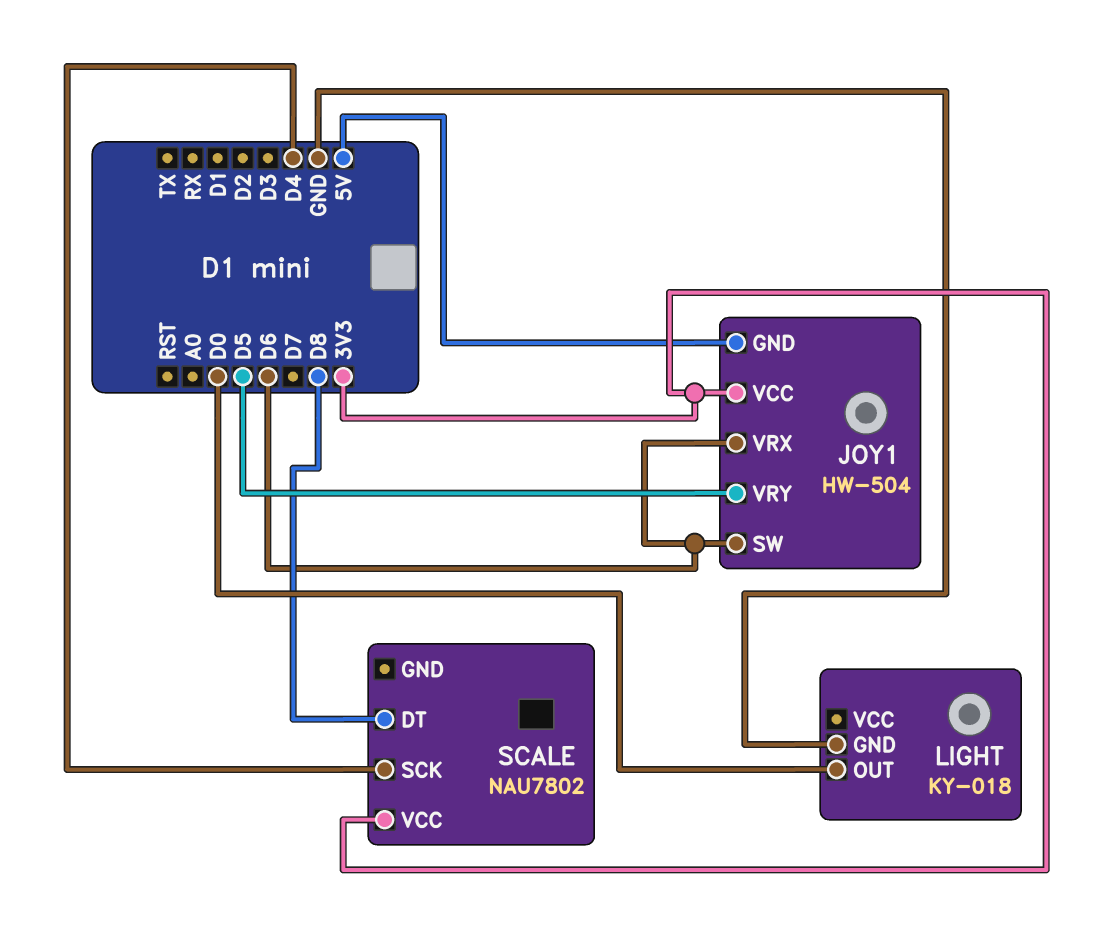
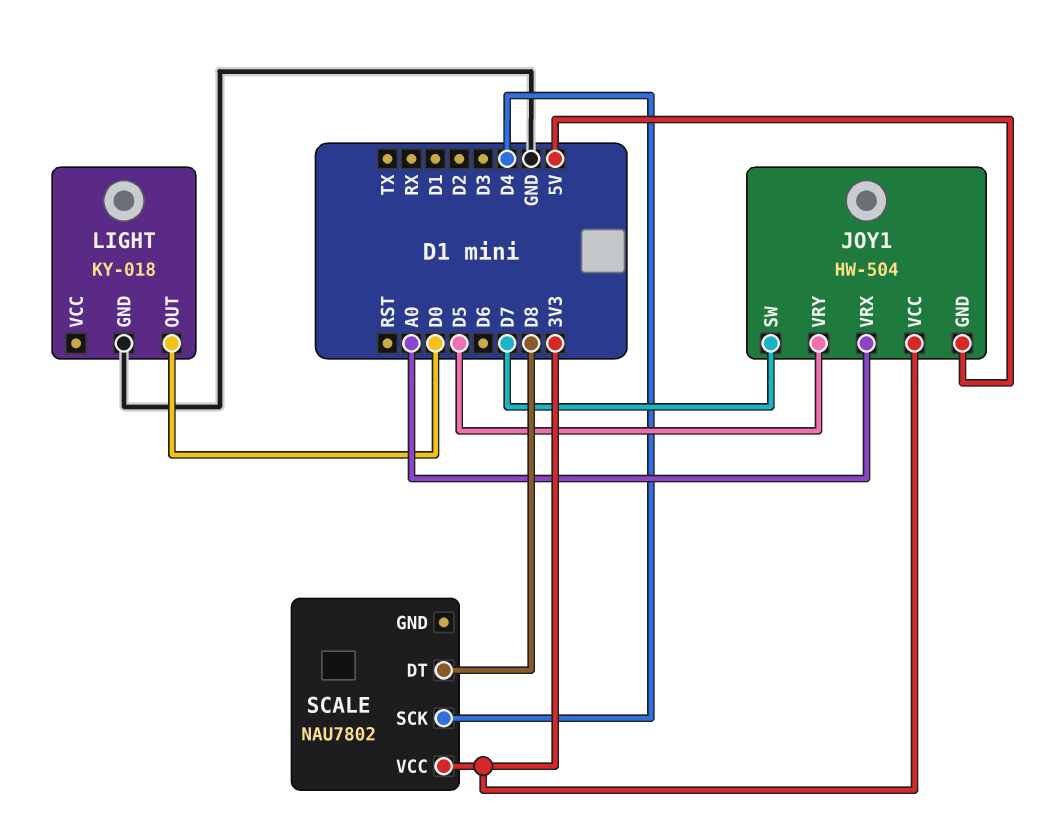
JOY1 pin SW: D6 -> D7
JOY1 pin VRX: D6 -> A0

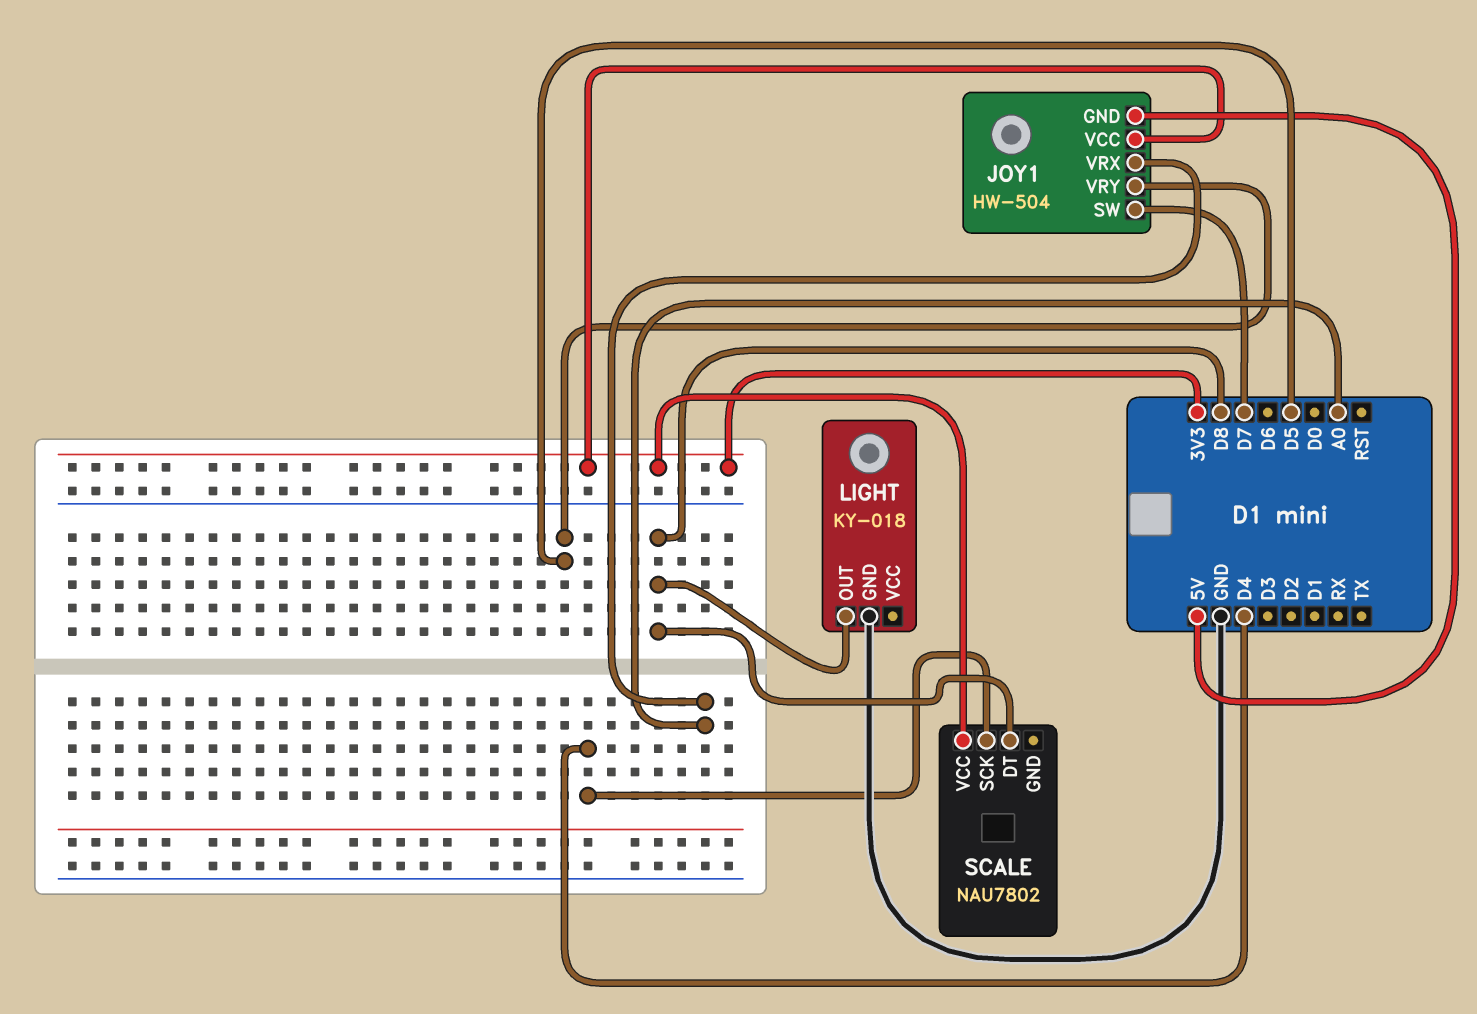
LIGHT pin OUT: D0 -> D8

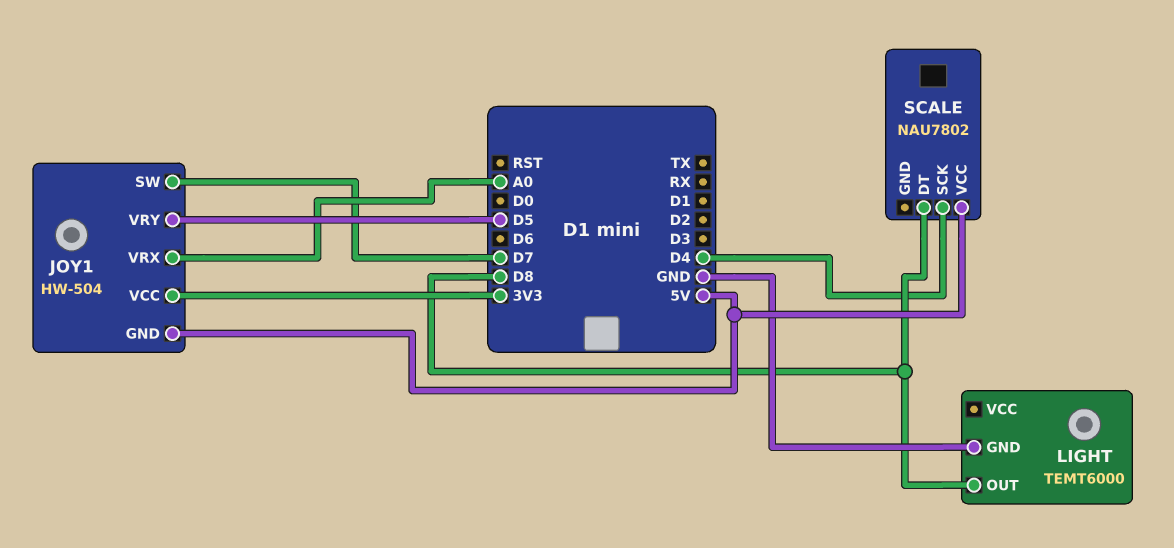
LIGHT: KY-018 -> TEMT6000
SCALE pin VCC: 3V3 -> 5V

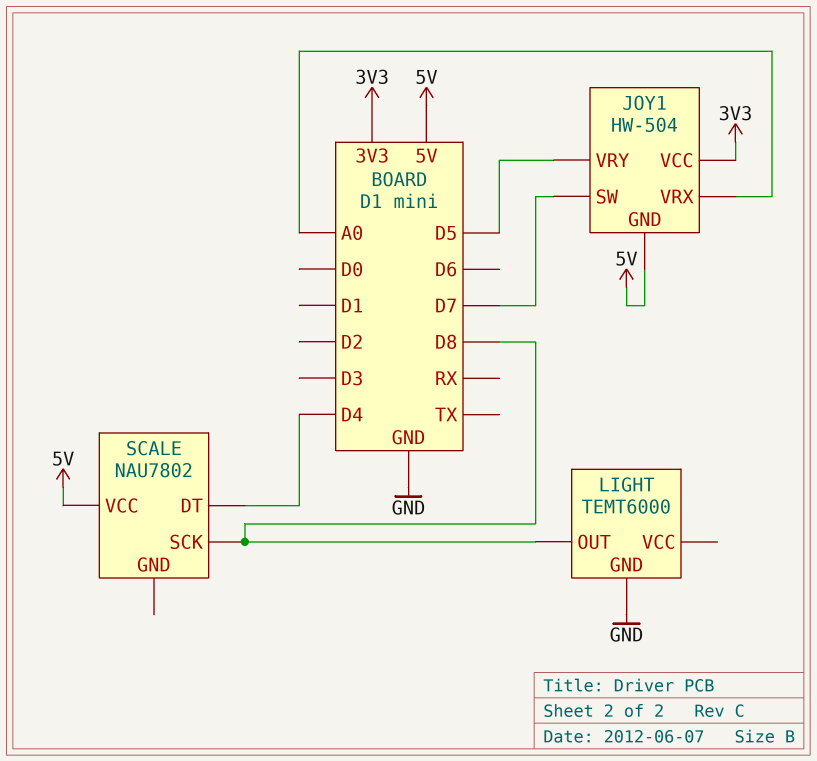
SCALE pin DT: D8 -> D4
SCALE pin SCK: D4 -> D8

